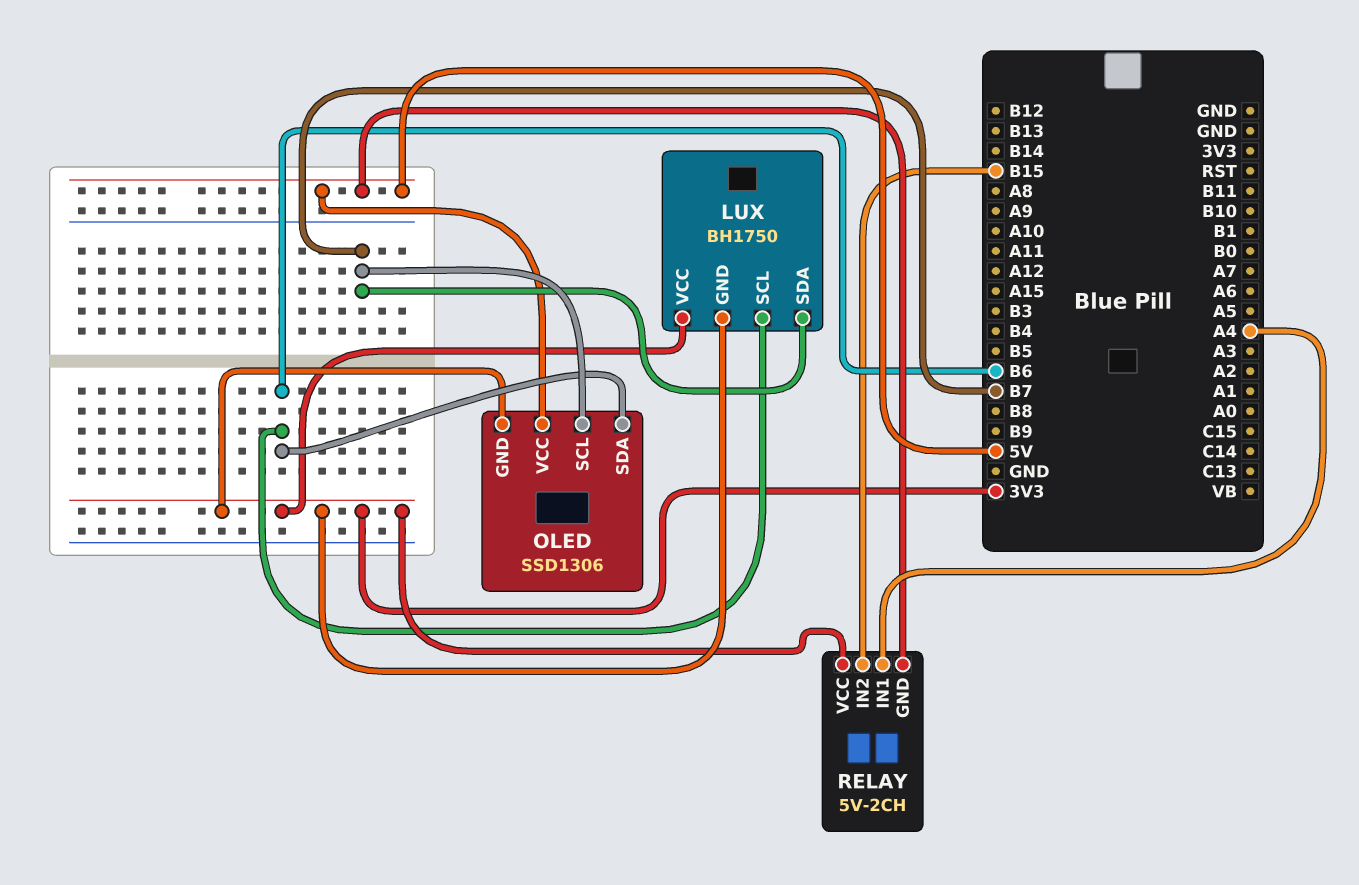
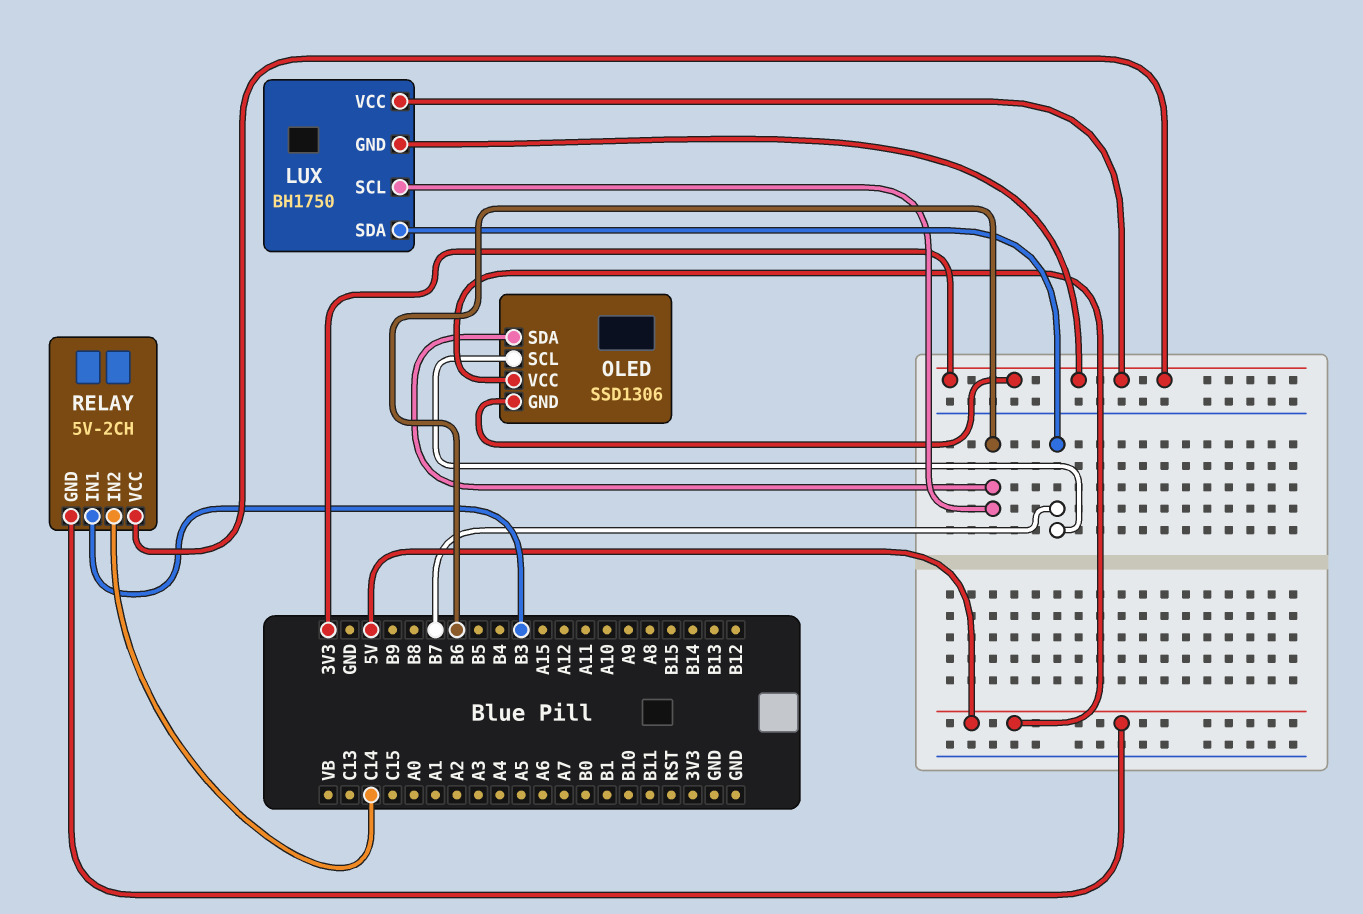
RELAY pin IN1: A4 -> B3
RELAY pin IN2: B15 -> C14

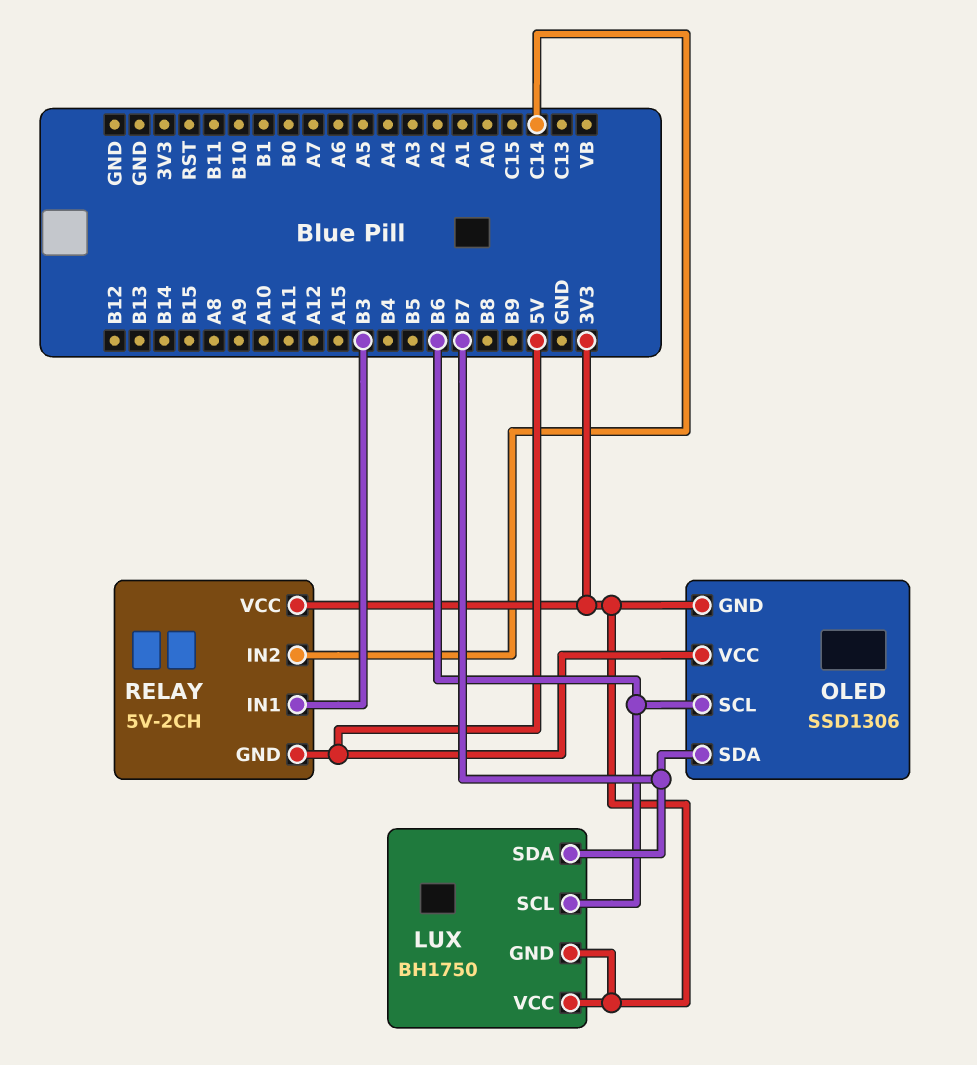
OLED pin SCL: B7 -> B6
OLED pin SDA: B6 -> B7

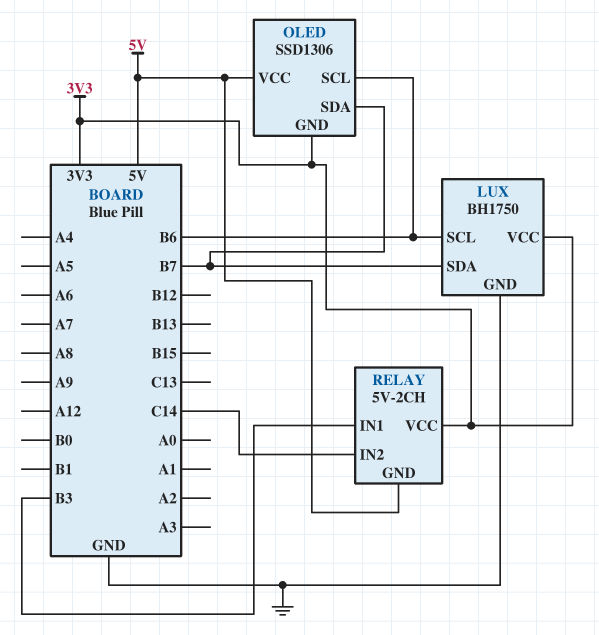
LUX pin GND: 3V3 -> GND

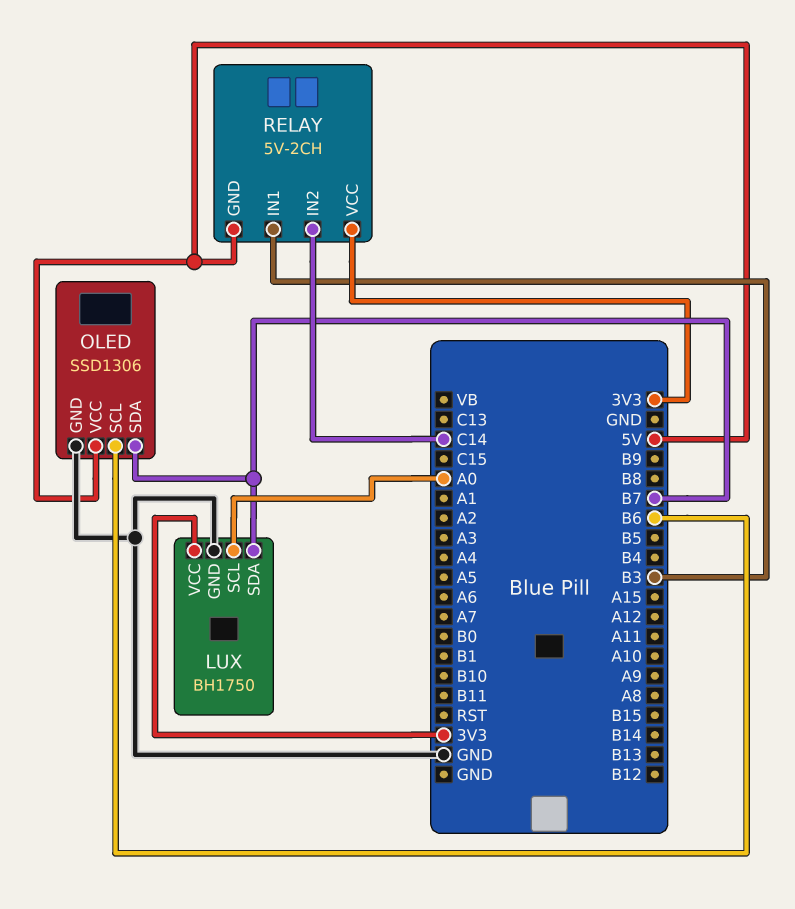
LUX pin SCL: B6 -> A0
OLED pin GND: 3V3 -> GND

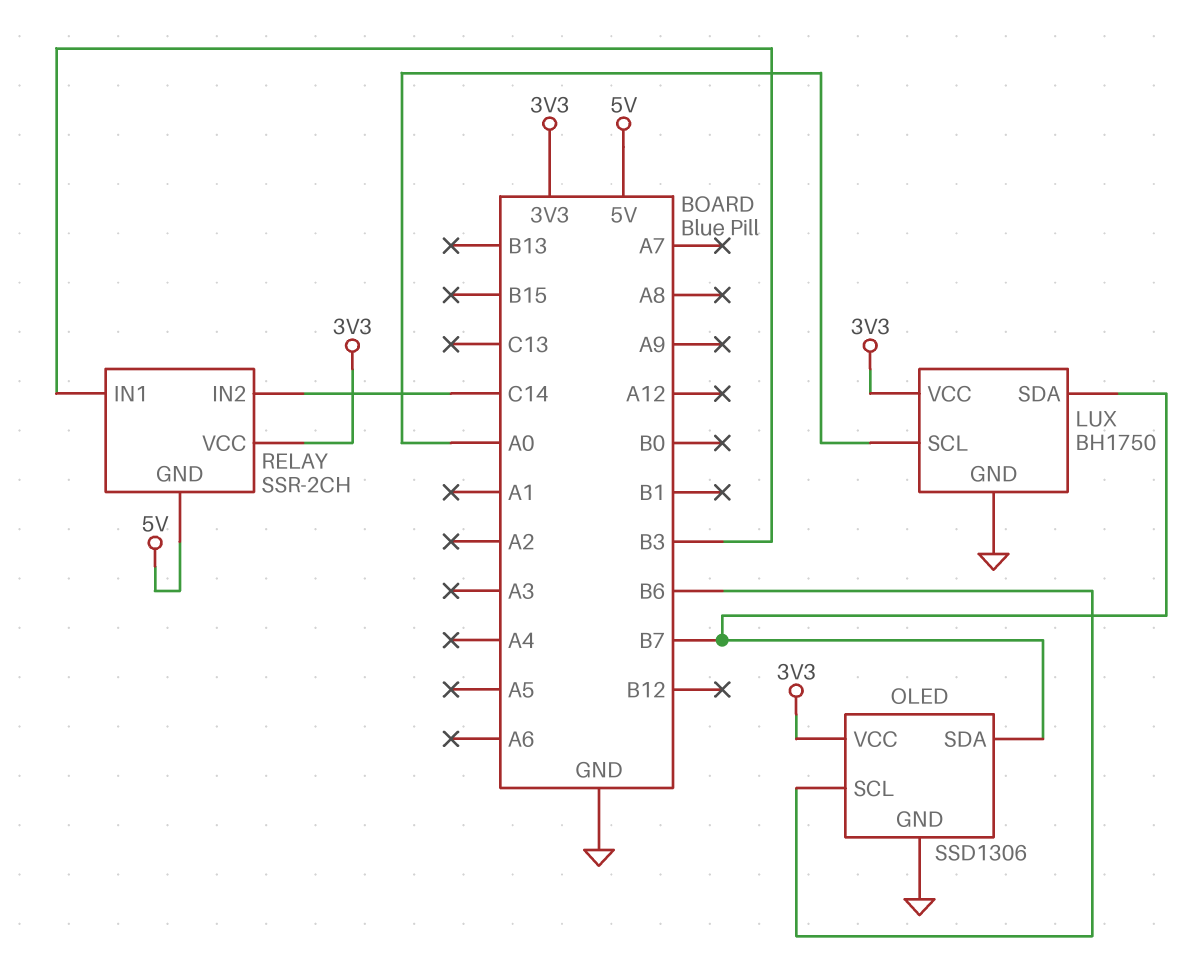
OLED pin VCC: 5V -> 3V3
RELAY: 5V-2CH -> SSR-2CH

